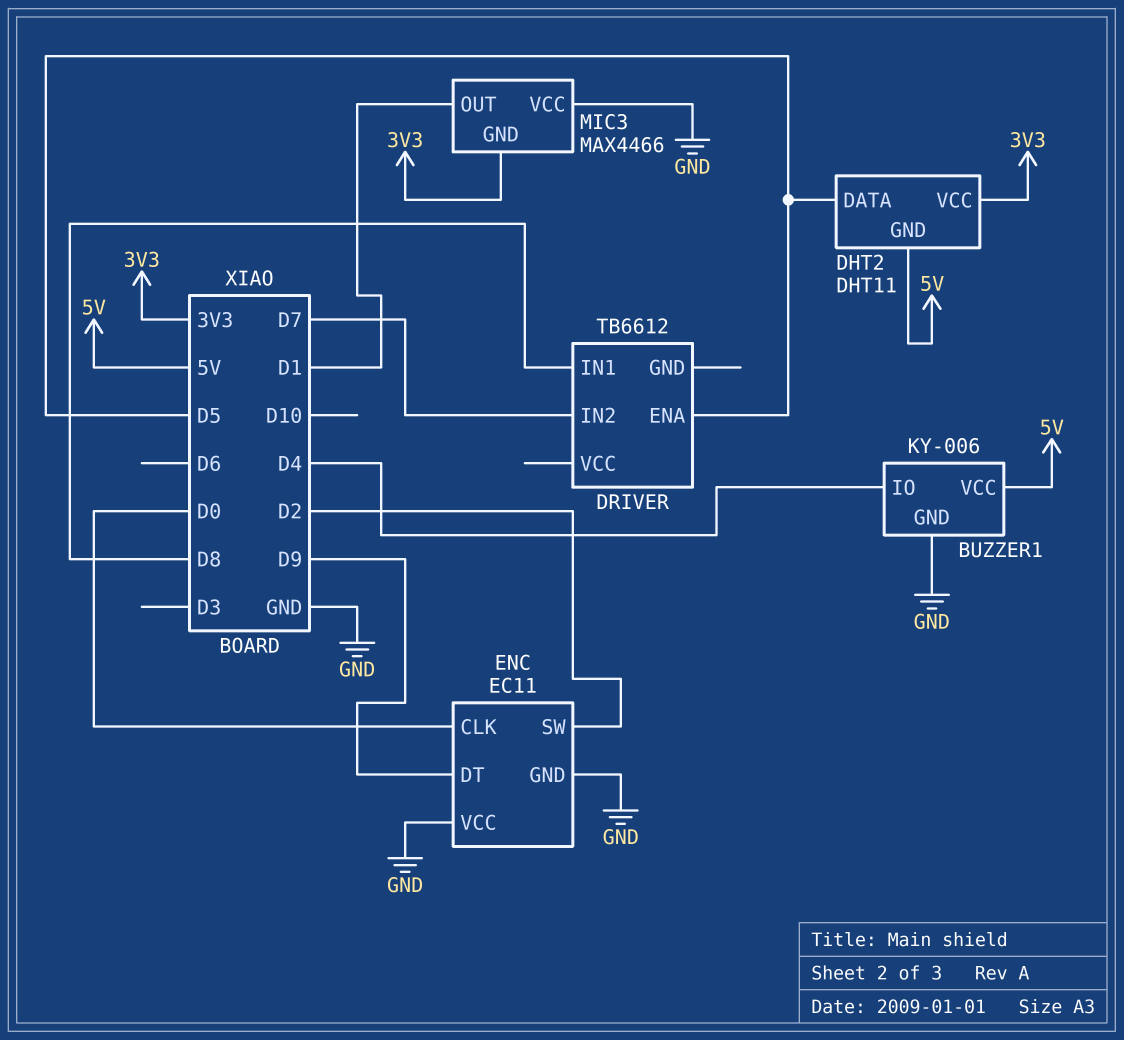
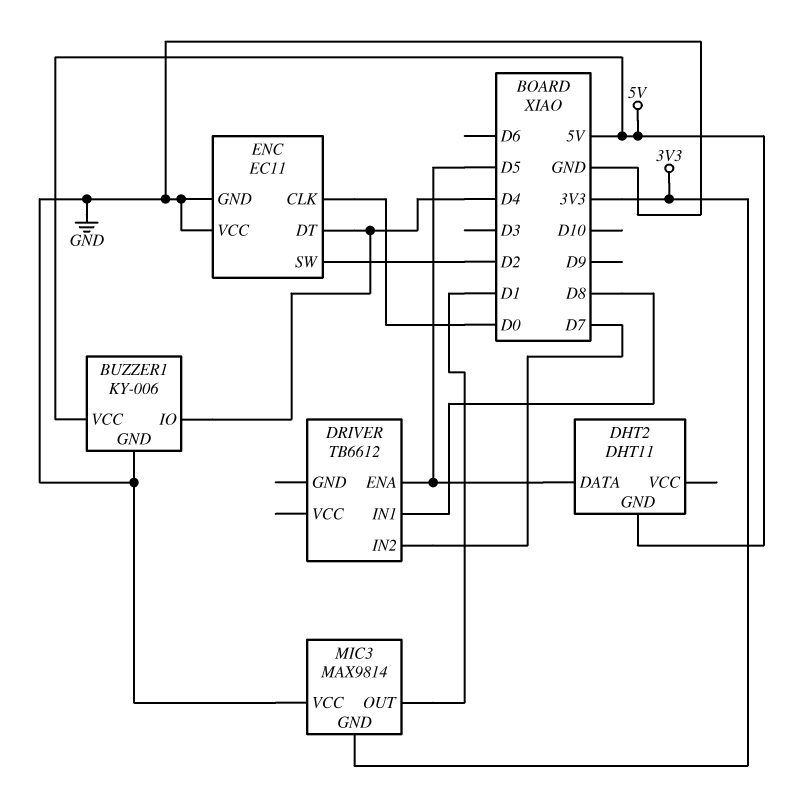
DHT2 pin VCC: 3V3 -> none
ENC pin DT: D9 -> D4
MIC3: MAX4466 -> MAX9814

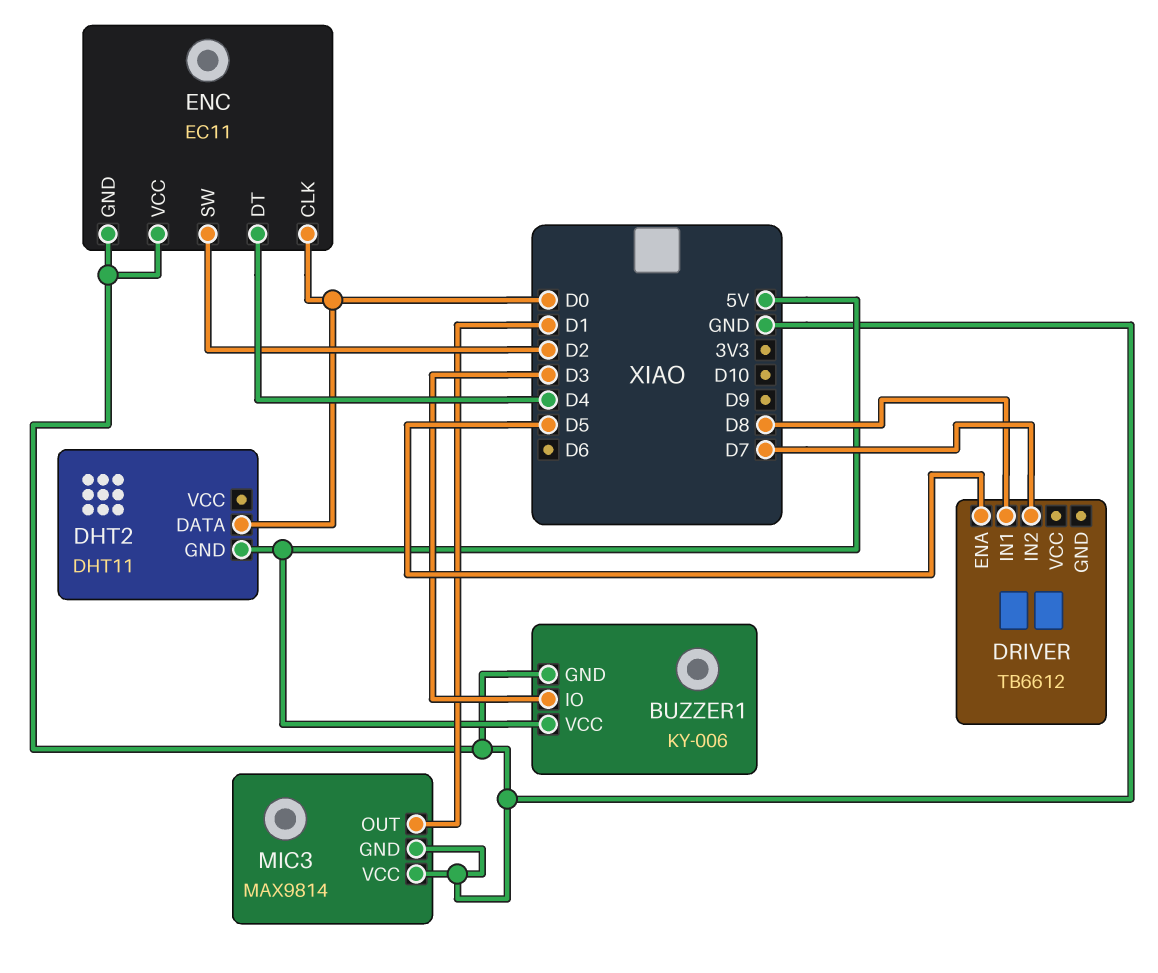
BUZZER1 pin IO: D4 -> D3
DHT2 pin DATA: D5 -> D0
MIC3 pin GND: 3V3 -> GND

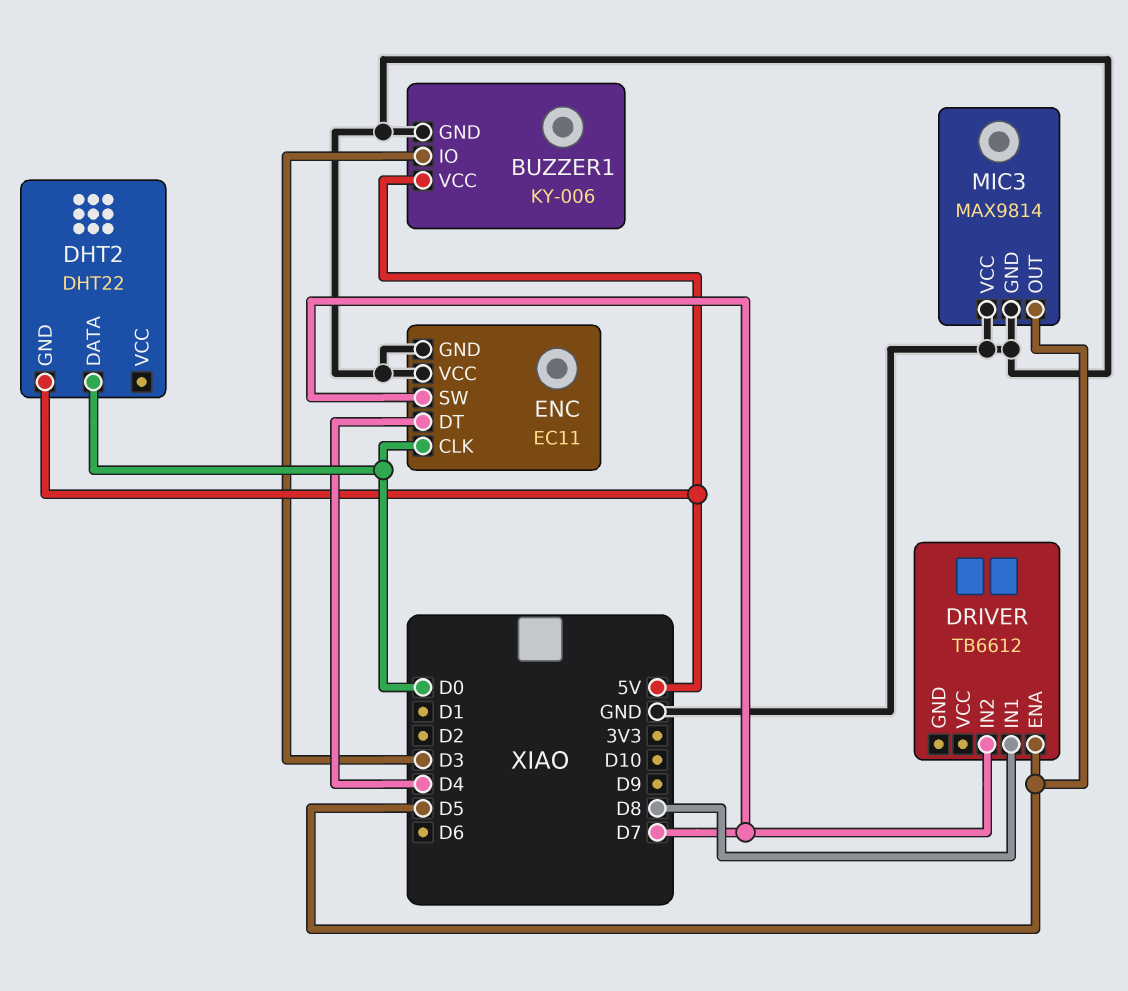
DHT2: DHT11 -> DHT22
ENC pin SW: D2 -> D7
MIC3 pin OUT: D1 -> D5

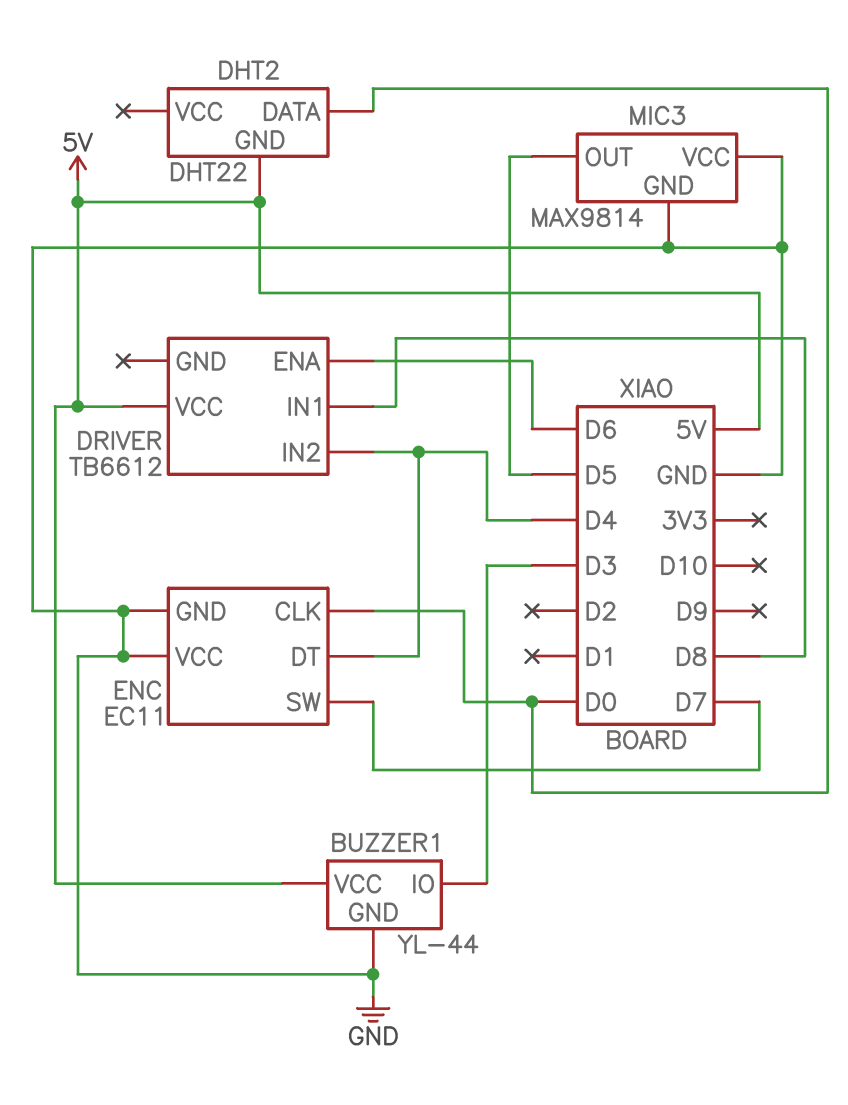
BUZZER1: KY-006 -> YL-44
DRIVER pin ENA: D5 -> D6
DRIVER pin IN2: D7 -> D4
DRIVER pin VCC: none -> 5V

